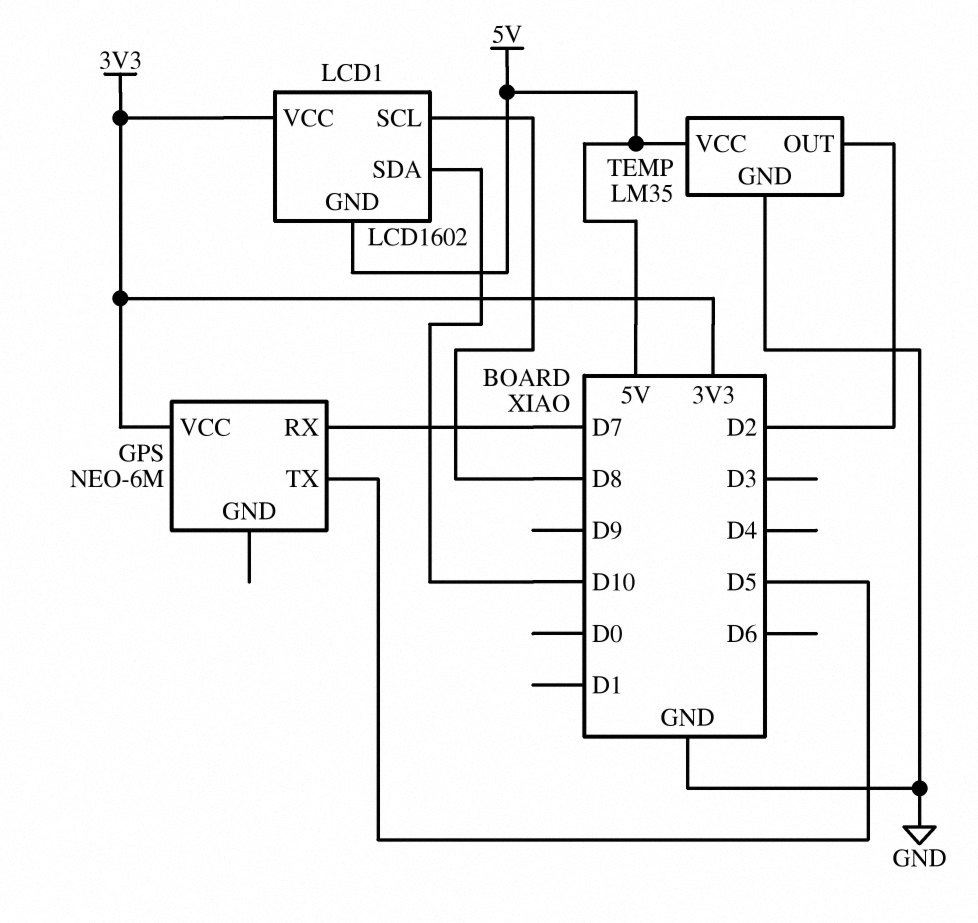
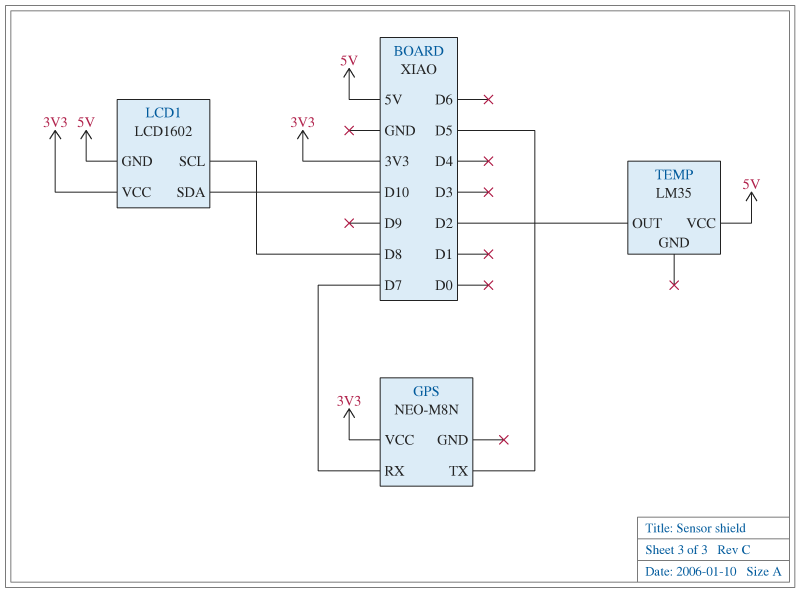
GPS: NEO-6M -> NEO-M8N
TEMP pin GND: GND -> none

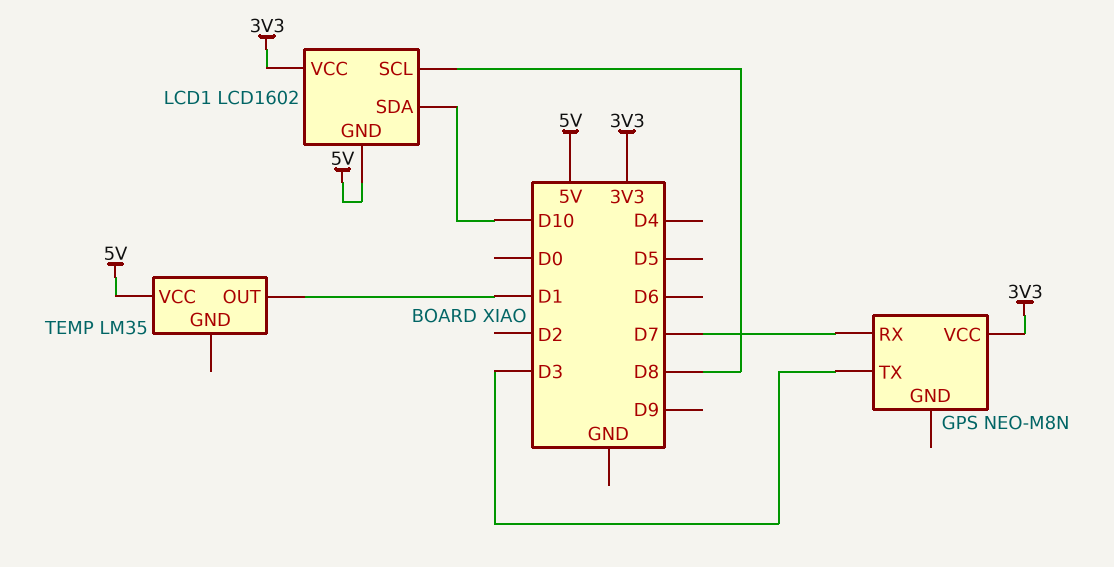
GPS pin TX: D5 -> D3
TEMP pin OUT: D2 -> D1

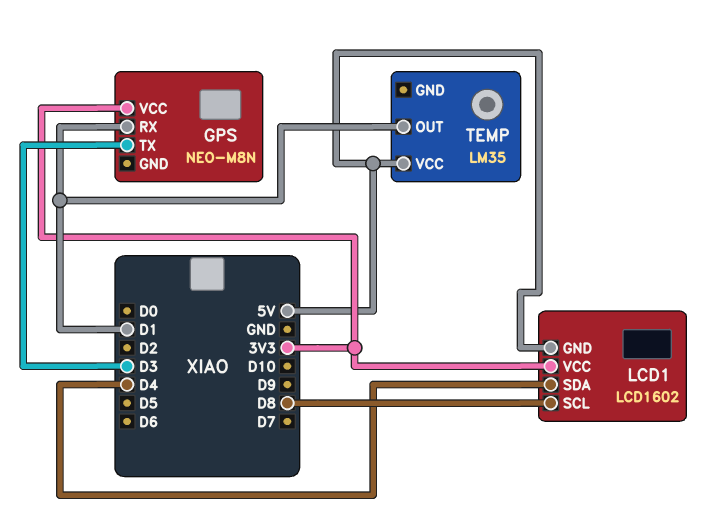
GPS pin RX: D7 -> D1
LCD1 pin SDA: D10 -> D4

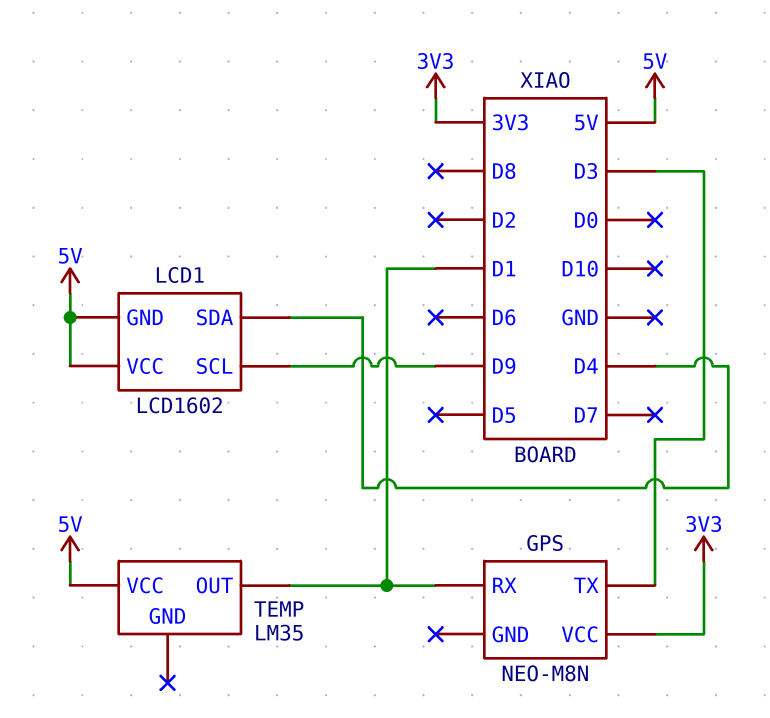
LCD1 pin SCL: D8 -> D9
LCD1 pin VCC: 3V3 -> 5V

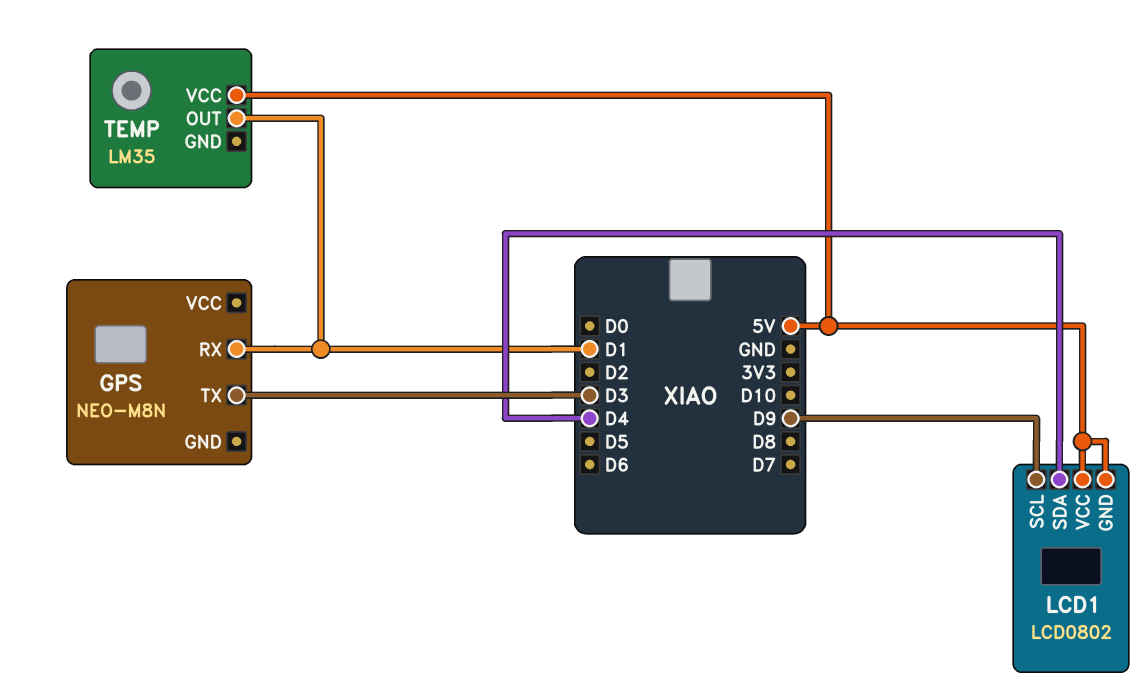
GPS pin VCC: 3V3 -> none
LCD1: LCD1602 -> LCD0802

